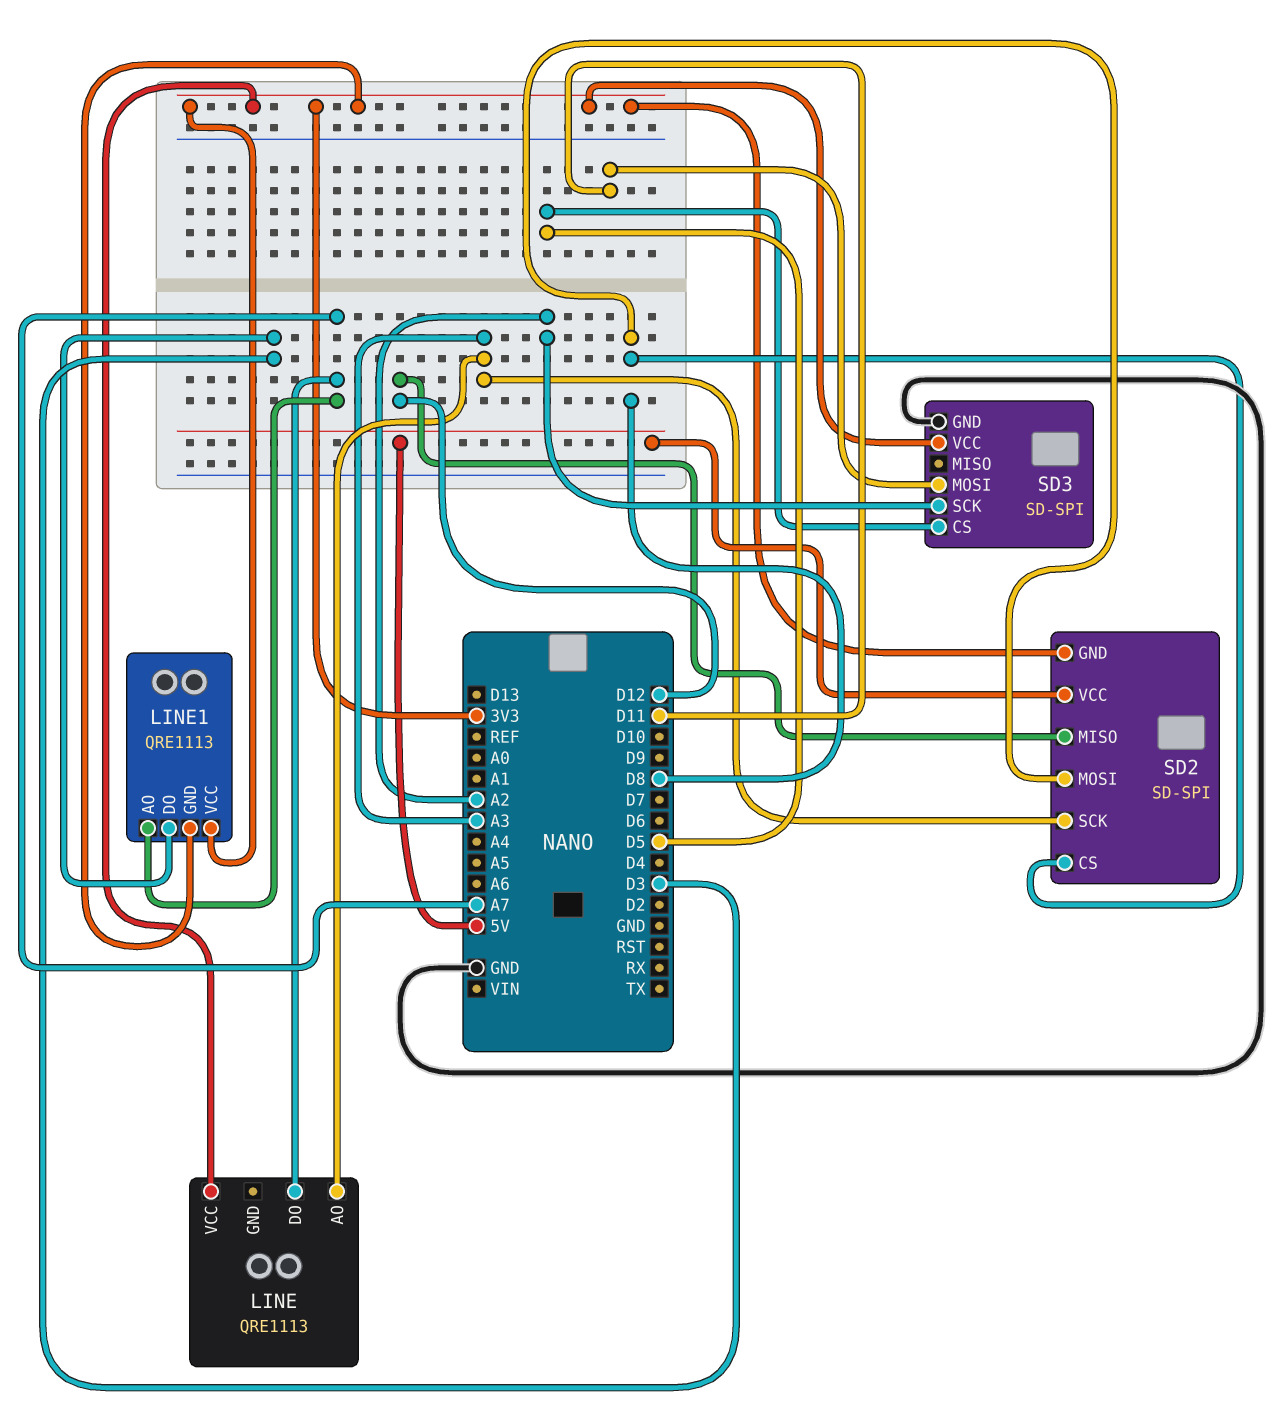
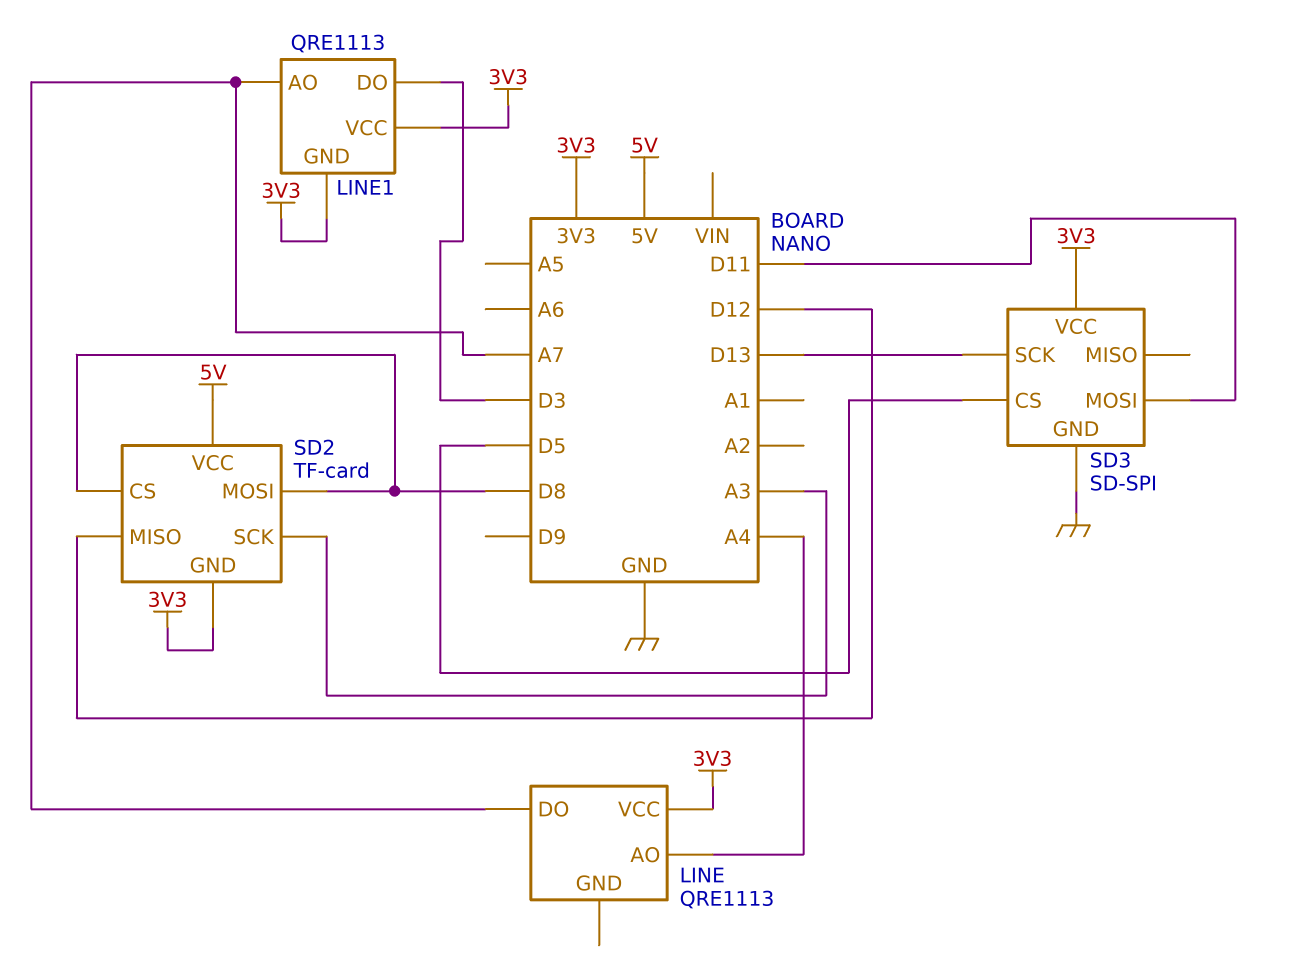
LINE pin AO: A3 -> A4
SD2: SD-SPI -> TF-card
SD3 pin SCK: A2 -> D13

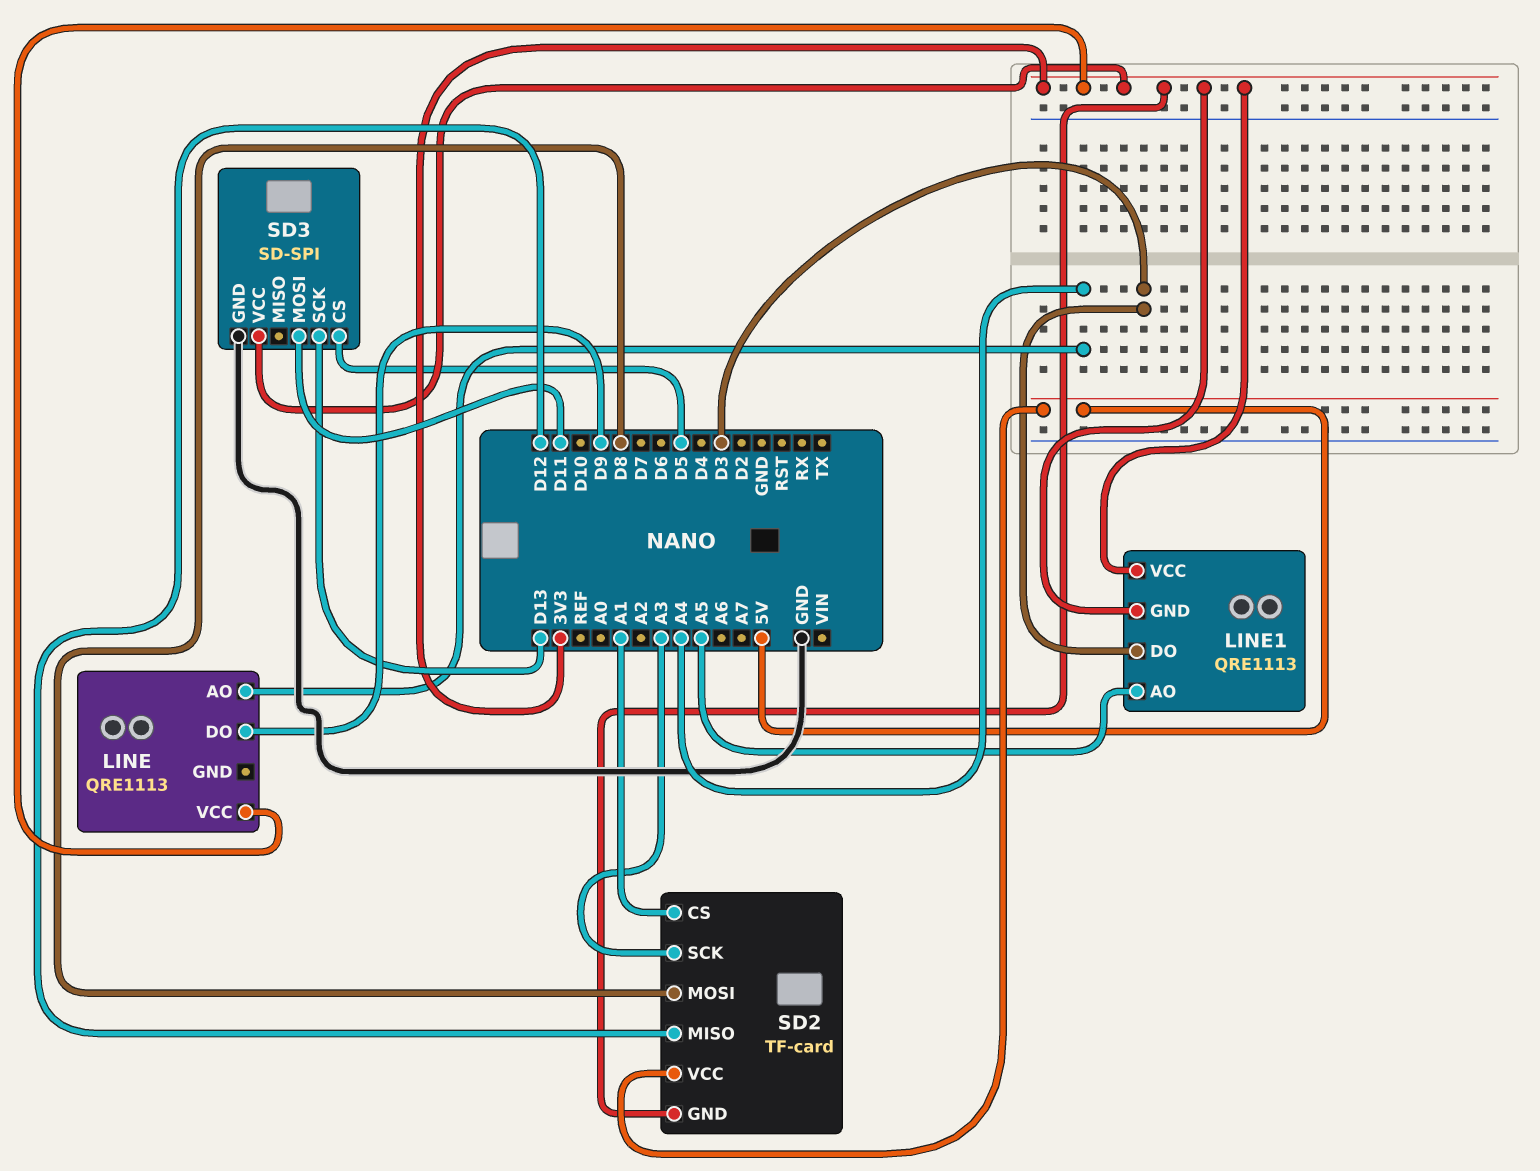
LINE pin DO: A7 -> D9
LINE1 pin AO: A7 -> A5
SD2 pin CS: D8 -> A1

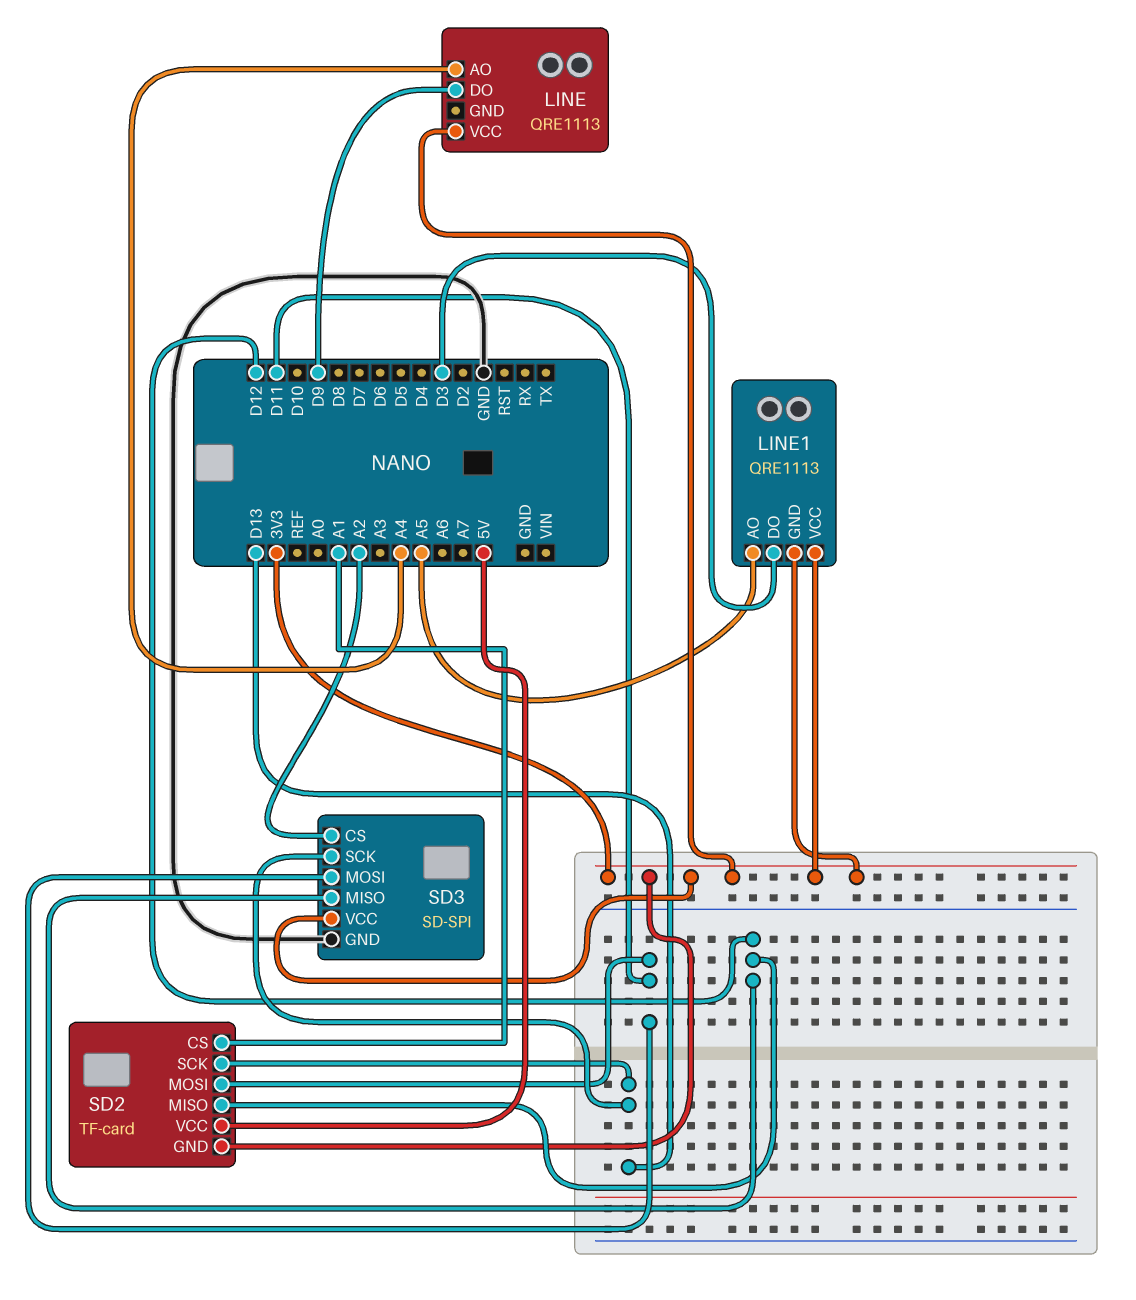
SD2 pin MOSI: D8 -> D11
SD2 pin SCK: A3 -> D13
SD3 pin CS: D5 -> A2
SD3 pin MISO: none -> D12

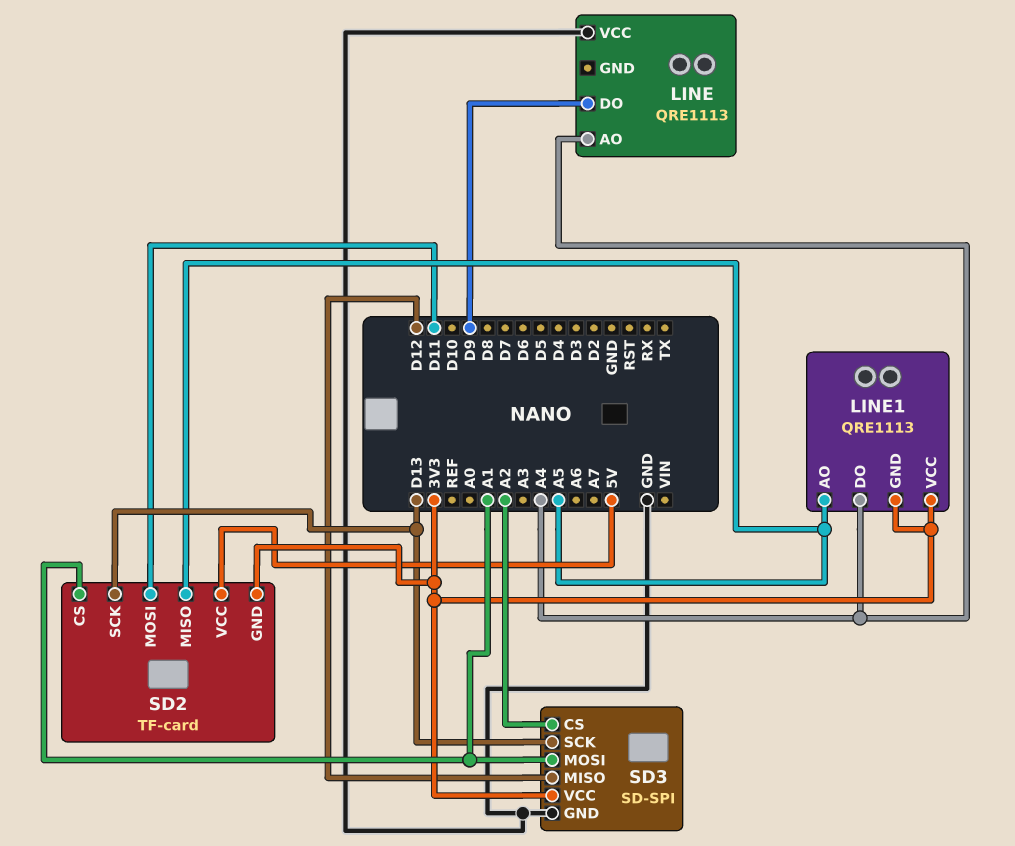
LINE pin VCC: 3V3 -> GND
LINE1 pin DO: D3 -> A4
SD2 pin MISO: D12 -> A5
SD3 pin MOSI: D11 -> A1

